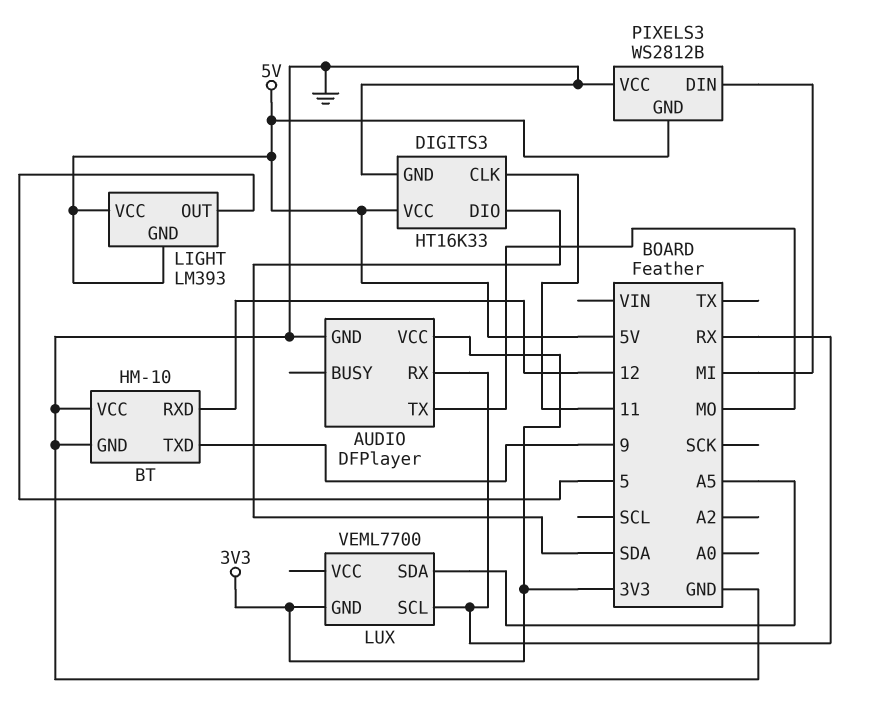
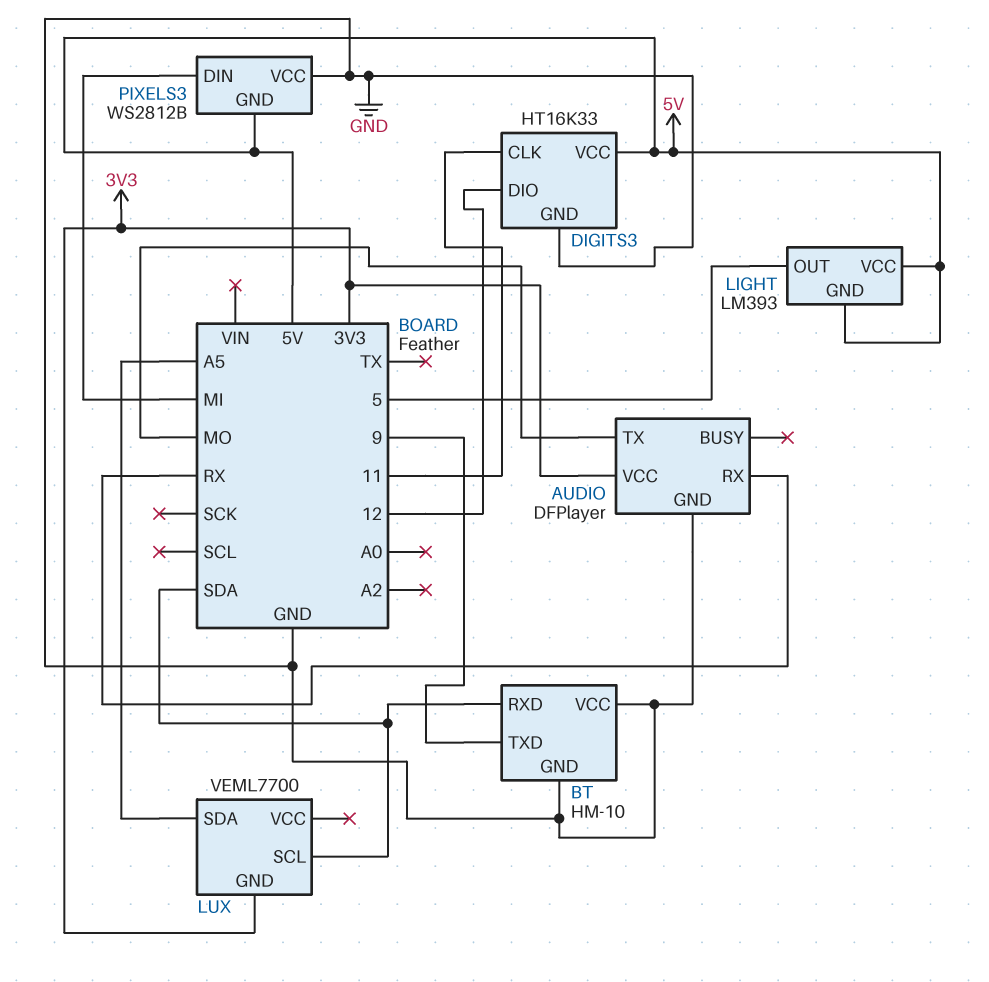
BT pin RXD: 12 -> SDA
DIGITS3 pin DIO: SDA -> 12
LUX pin SCL: RX -> SDA

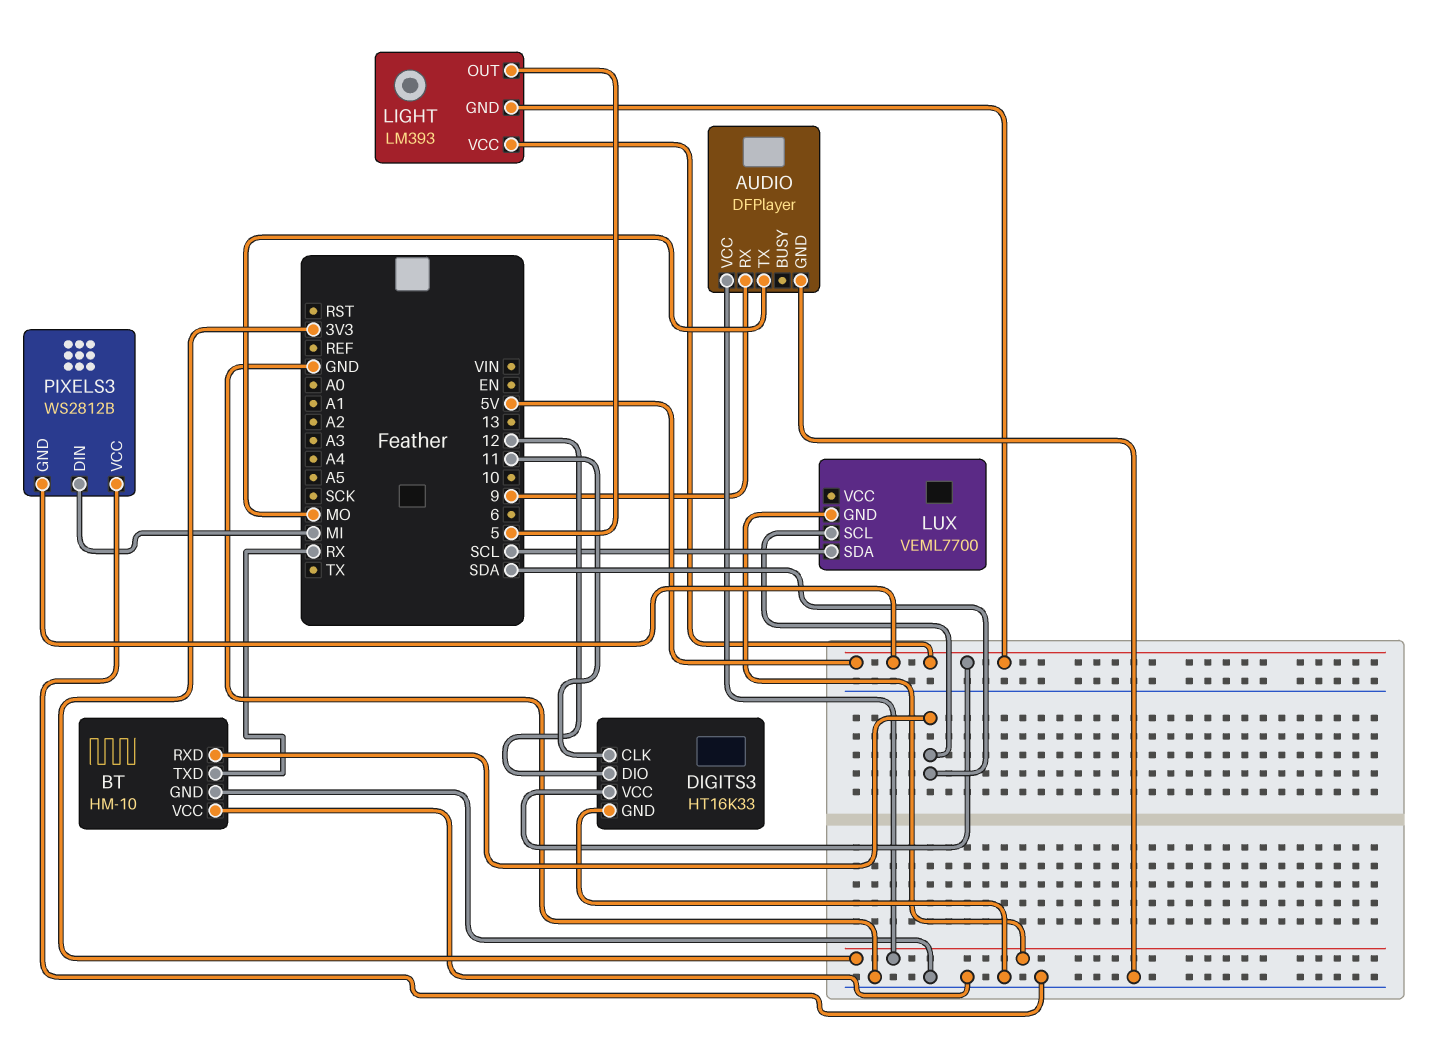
AUDIO pin RX: RX -> 9
BT pin TXD: 9 -> RX
LUX pin SDA: A5 -> SCL

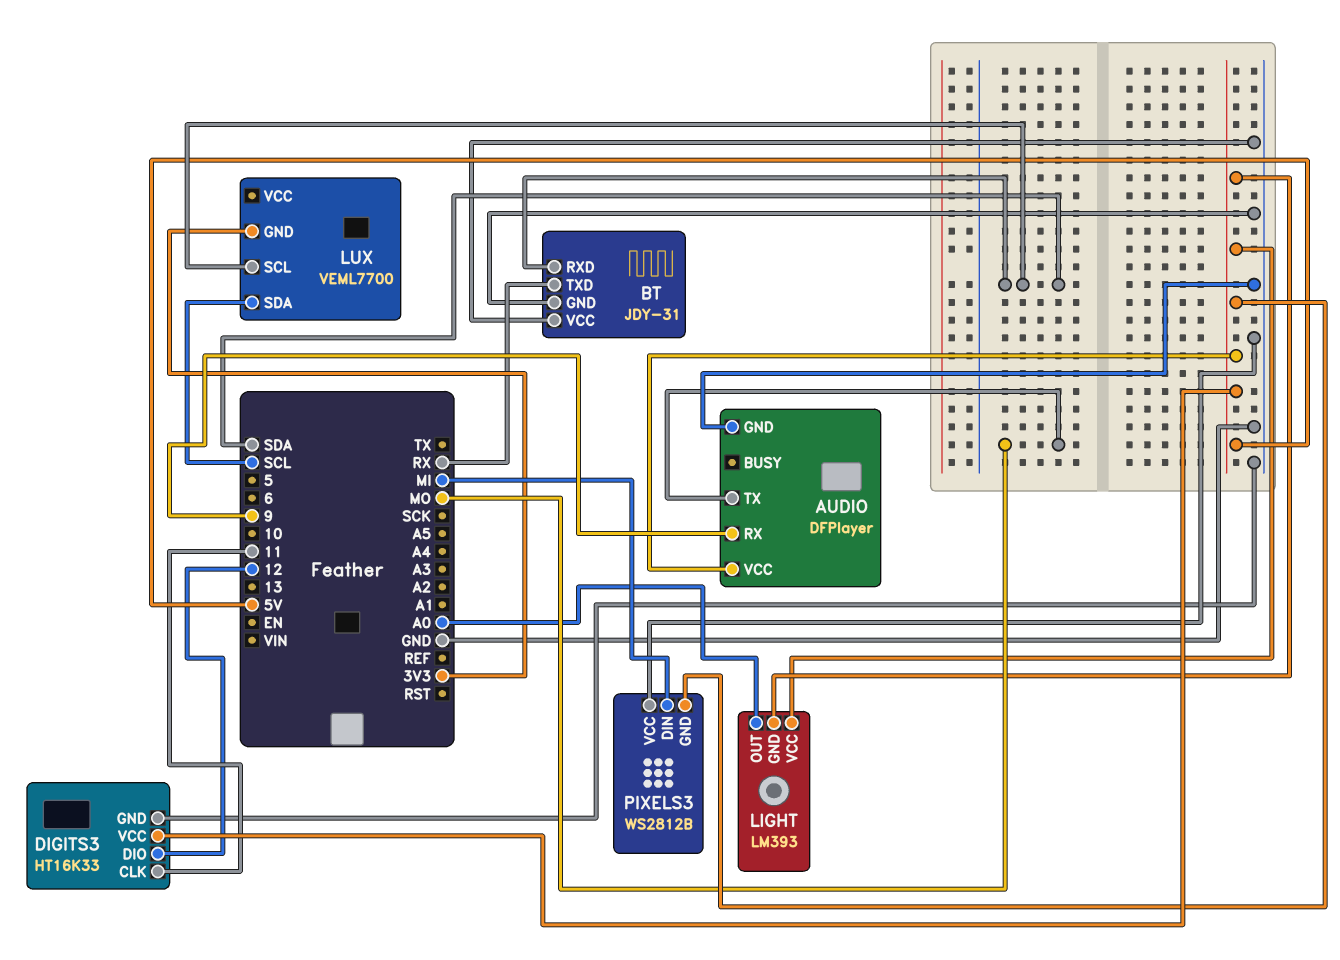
AUDIO pin VCC: 3V3 -> 5V
BT: HM-10 -> JDY-31
LIGHT pin OUT: 5 -> A0

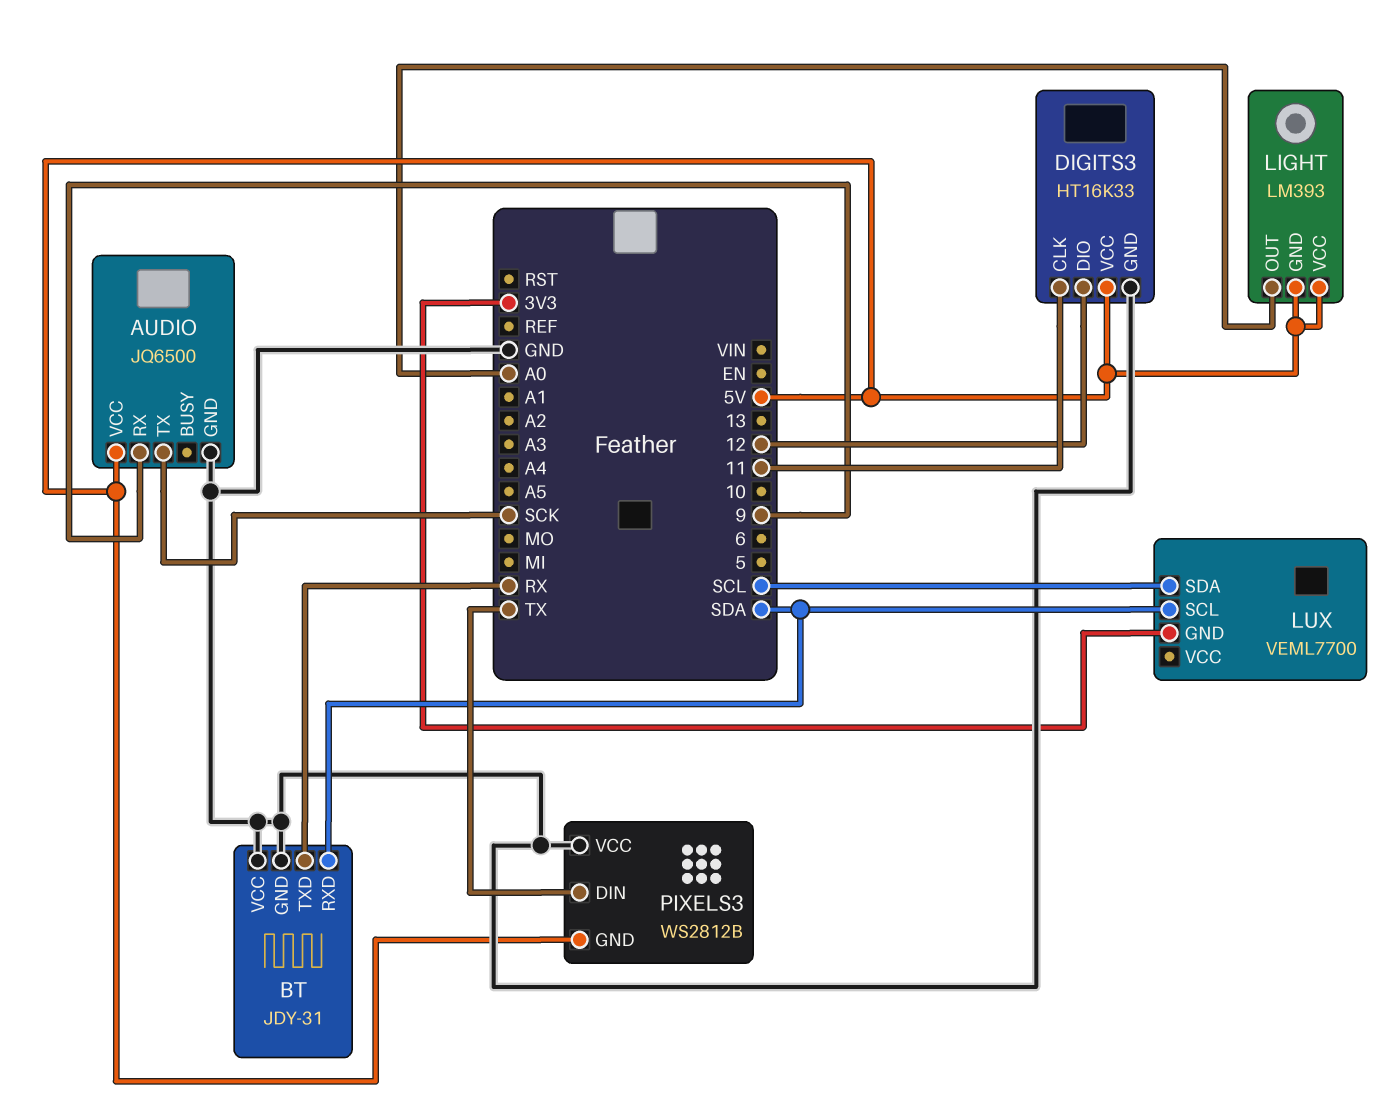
AUDIO: DFPlayer -> JQ6500
AUDIO pin TX: MO -> SCK
PIXELS3 pin DIN: MI -> TX

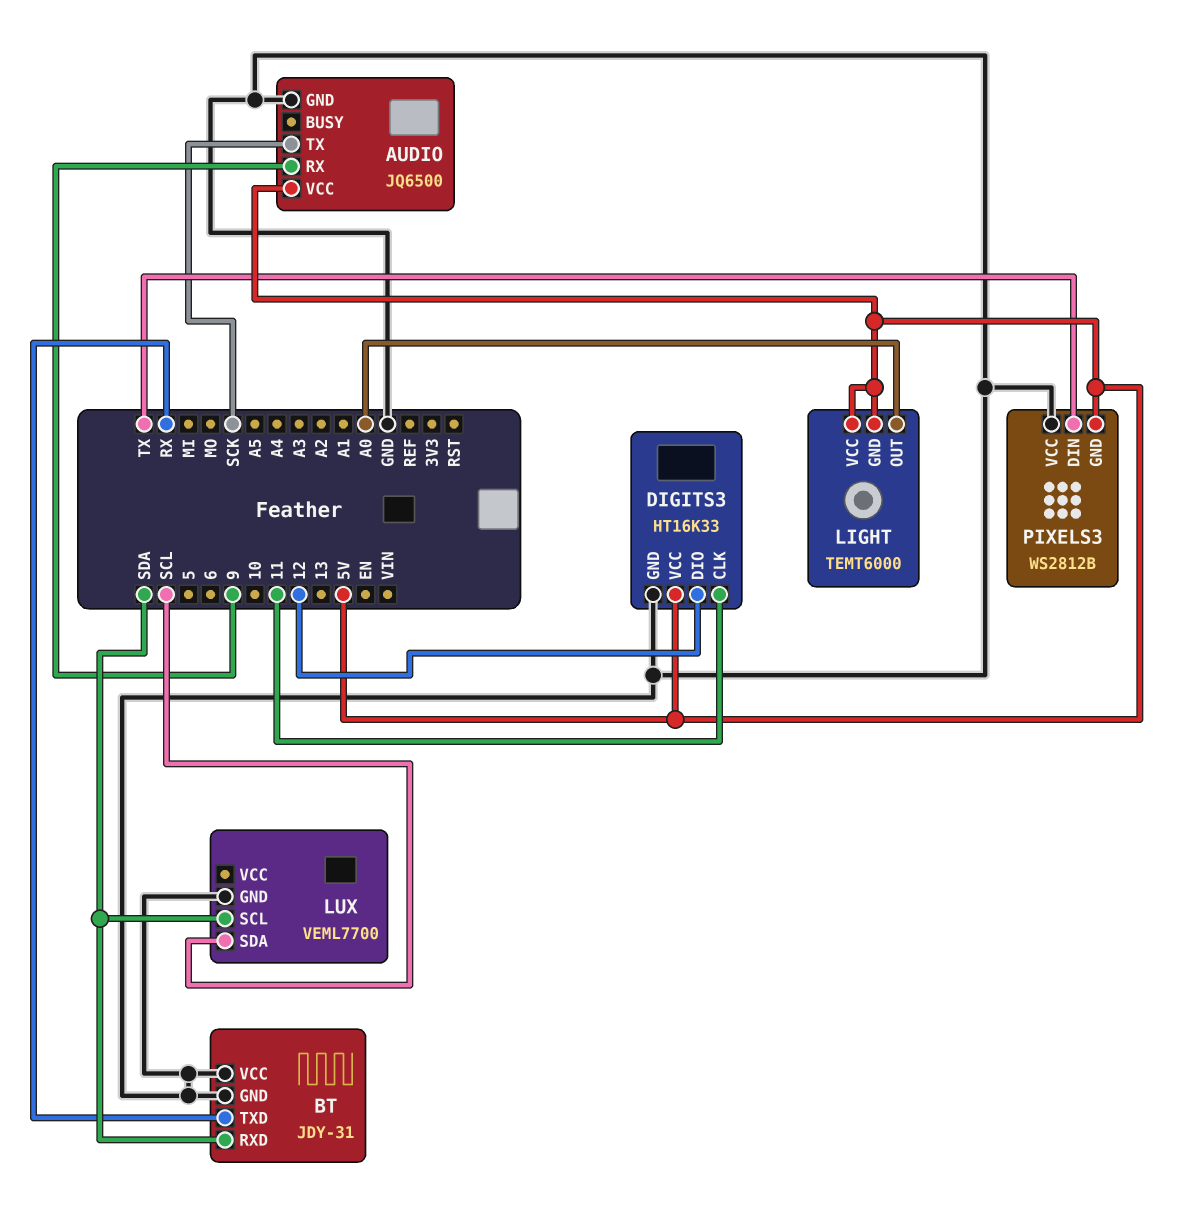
LIGHT: LM393 -> TEMT6000
LUX pin GND: 3V3 -> GND

